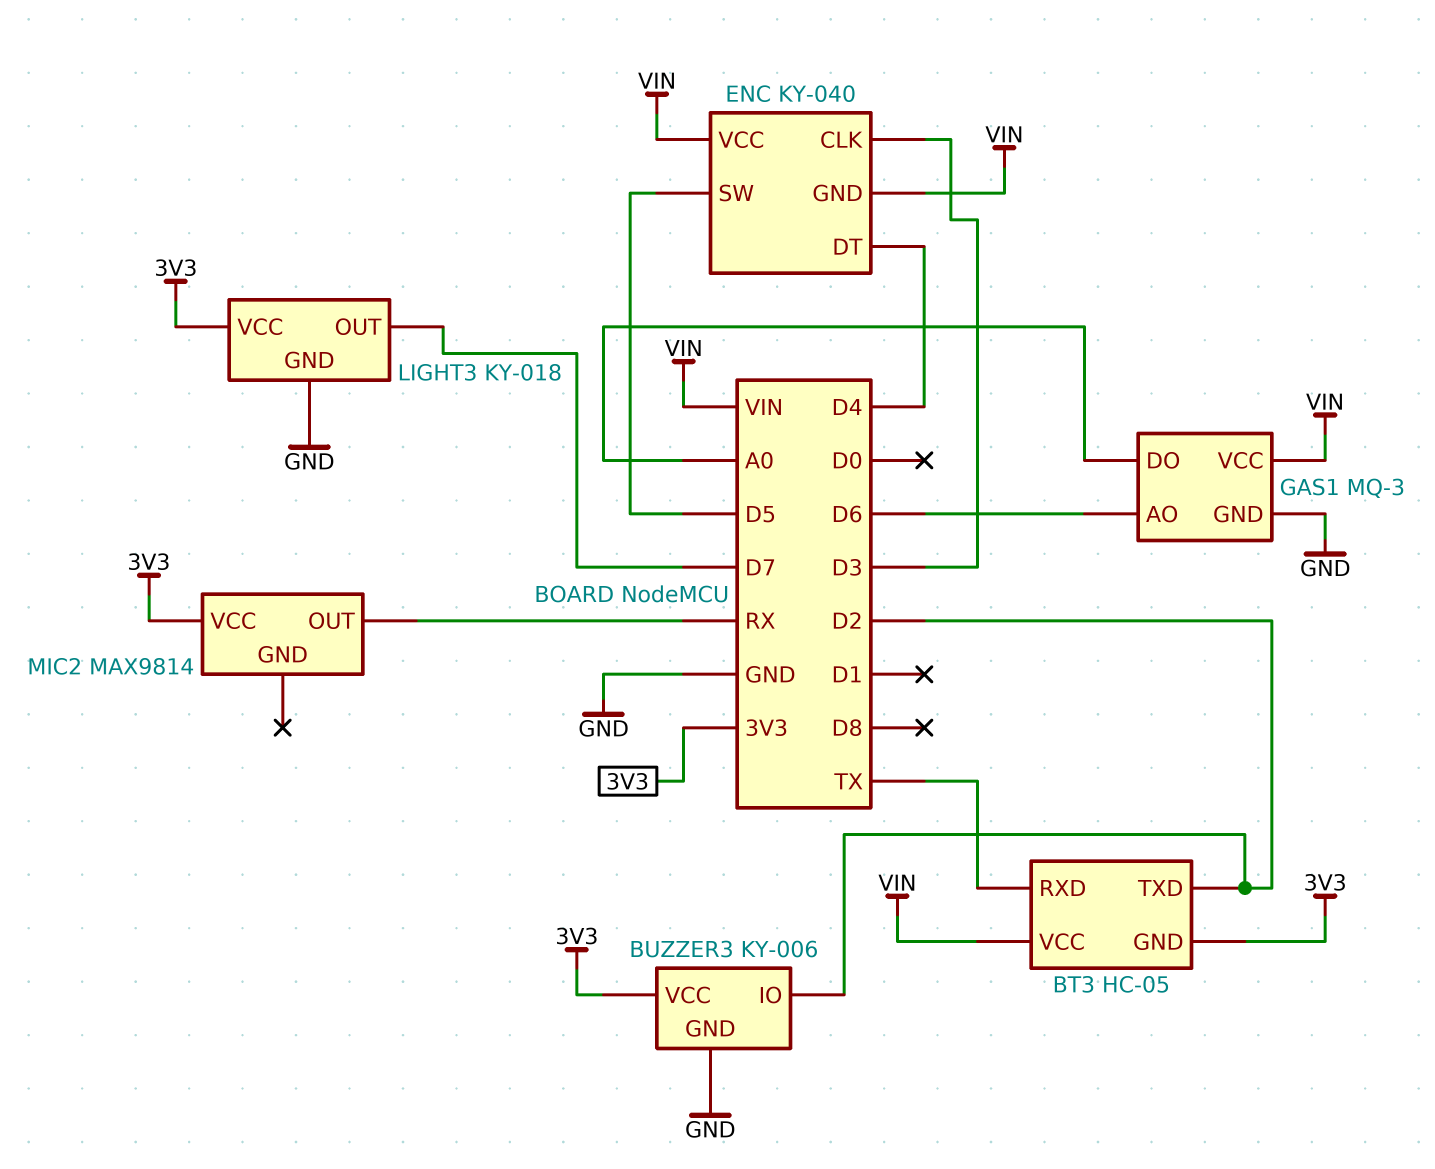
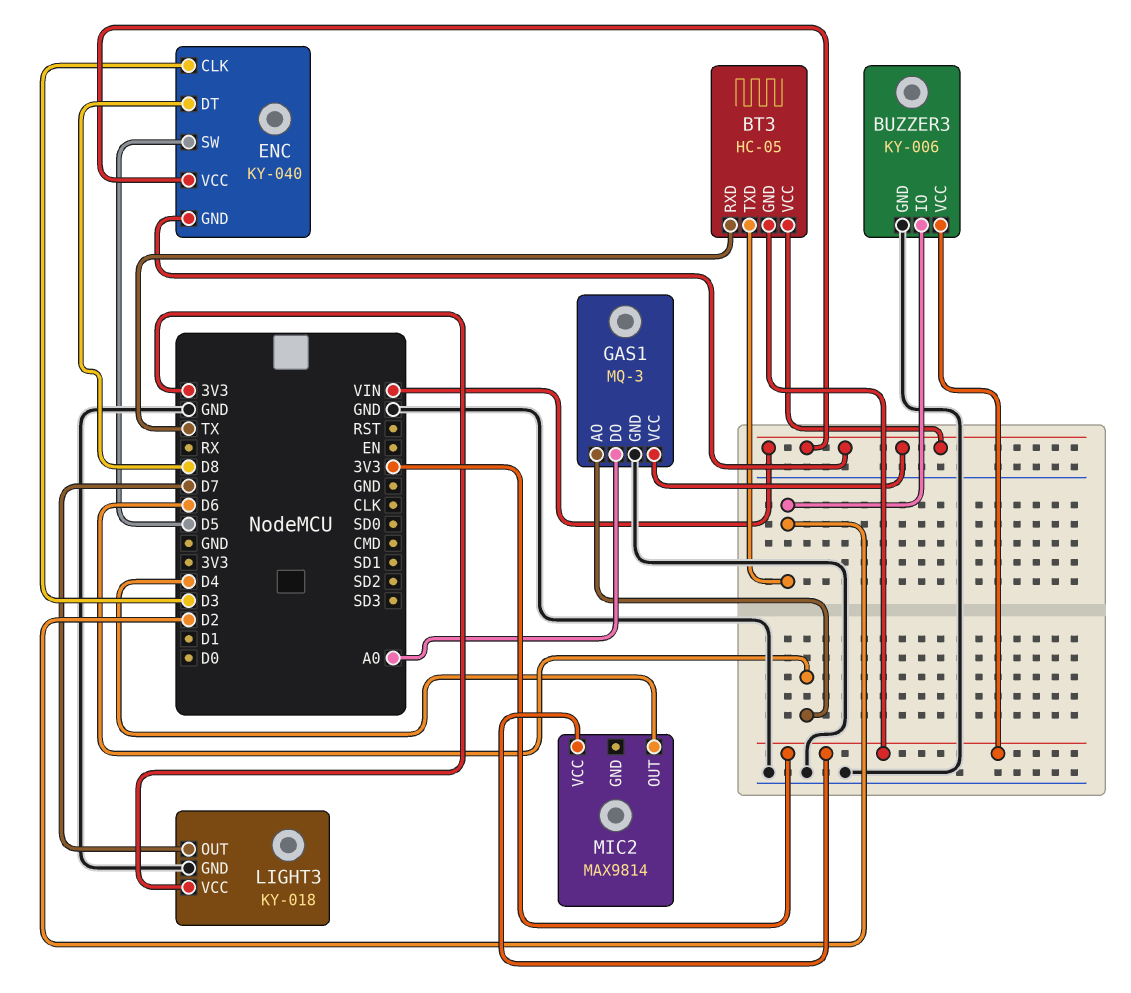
ENC pin DT: D4 -> D8
MIC2 pin OUT: RX -> D4

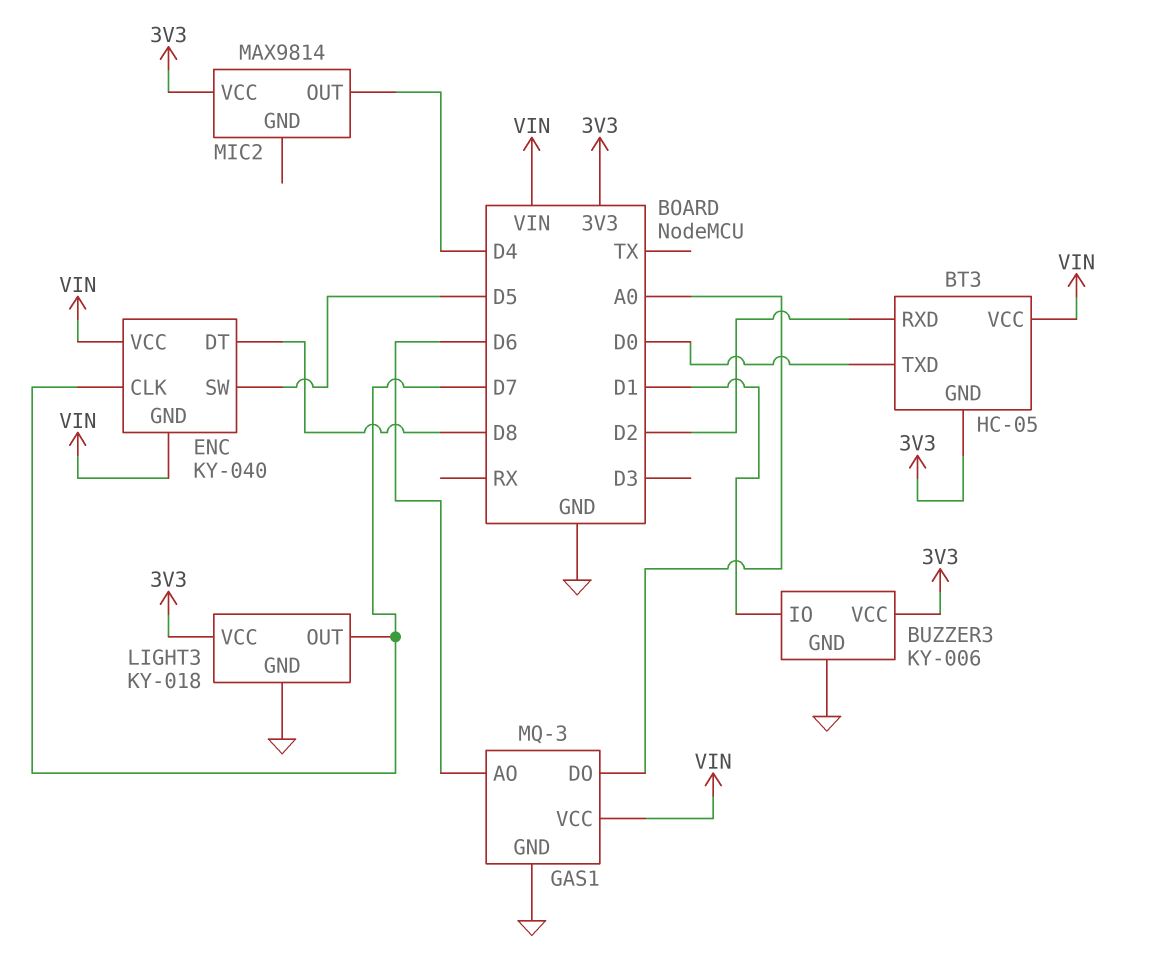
BT3 pin RXD: TX -> D2
BT3 pin TXD: D2 -> D0
BUZZER3 pin IO: D2 -> D1
ENC pin CLK: D3 -> D7

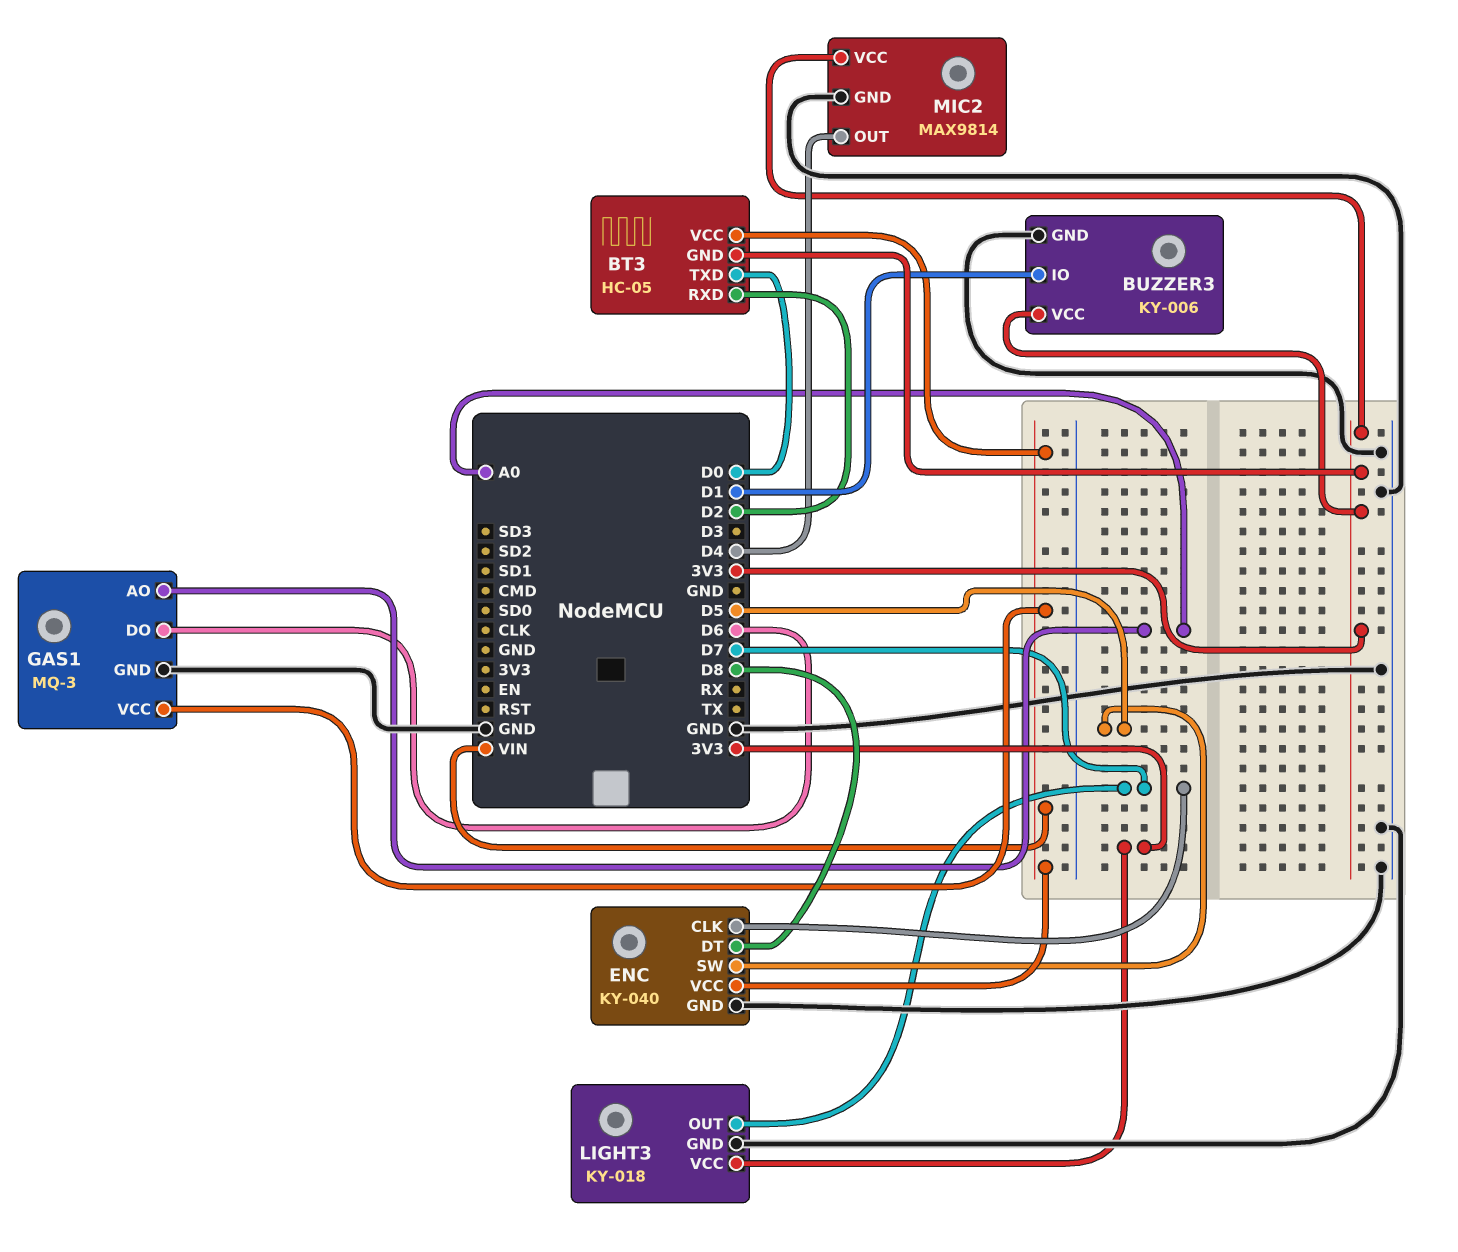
ENC pin GND: VIN -> GND
GAS1 pin AO: D6 -> A0
GAS1 pin DO: A0 -> D6
MIC2 pin GND: none -> GND

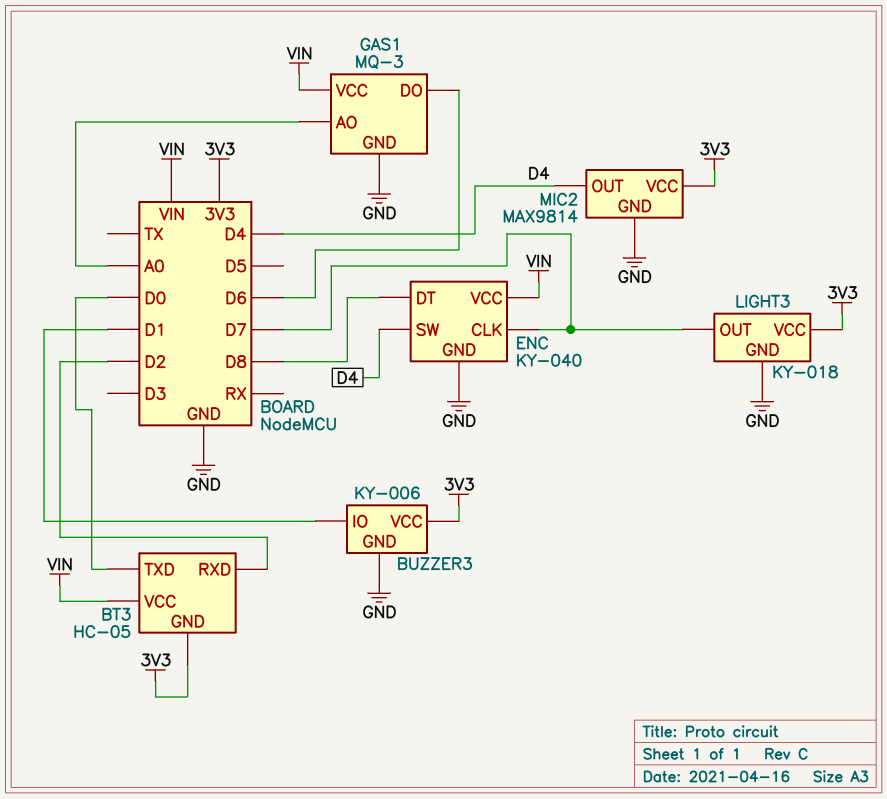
ENC pin SW: D5 -> D4

